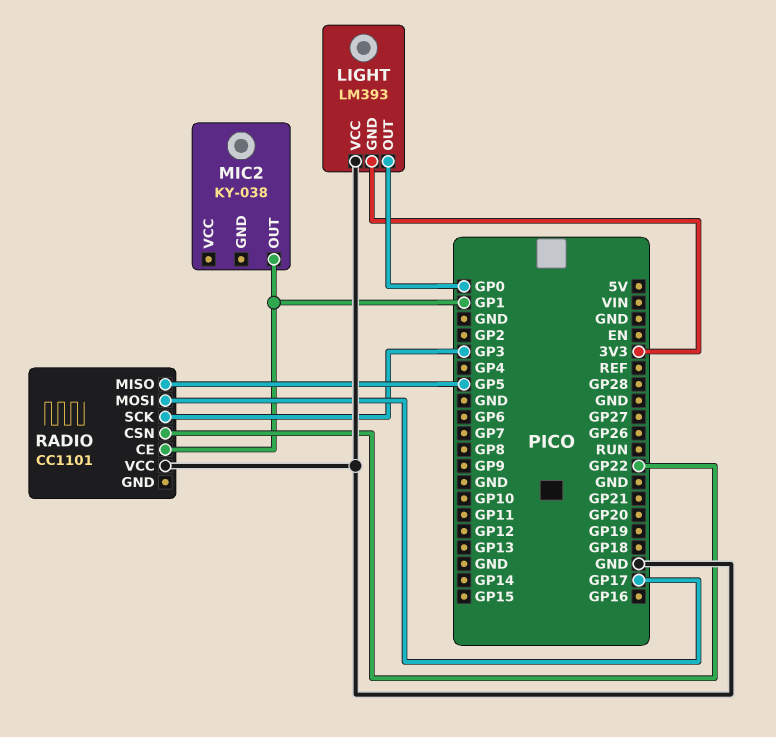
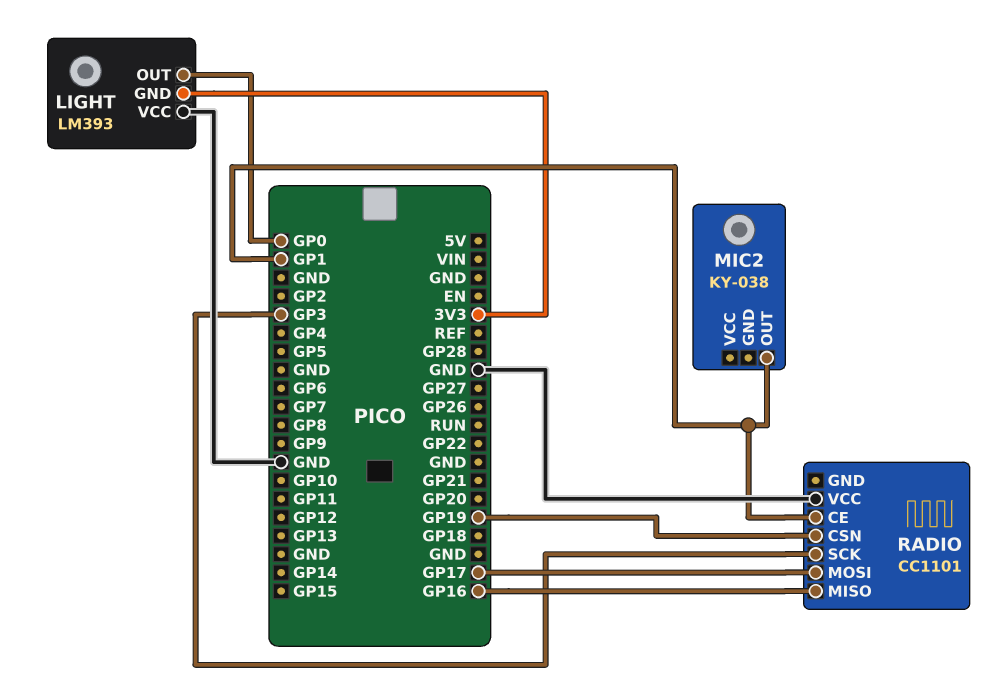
RADIO pin CSN: GP22 -> GP19
RADIO pin MISO: GP5 -> GP16

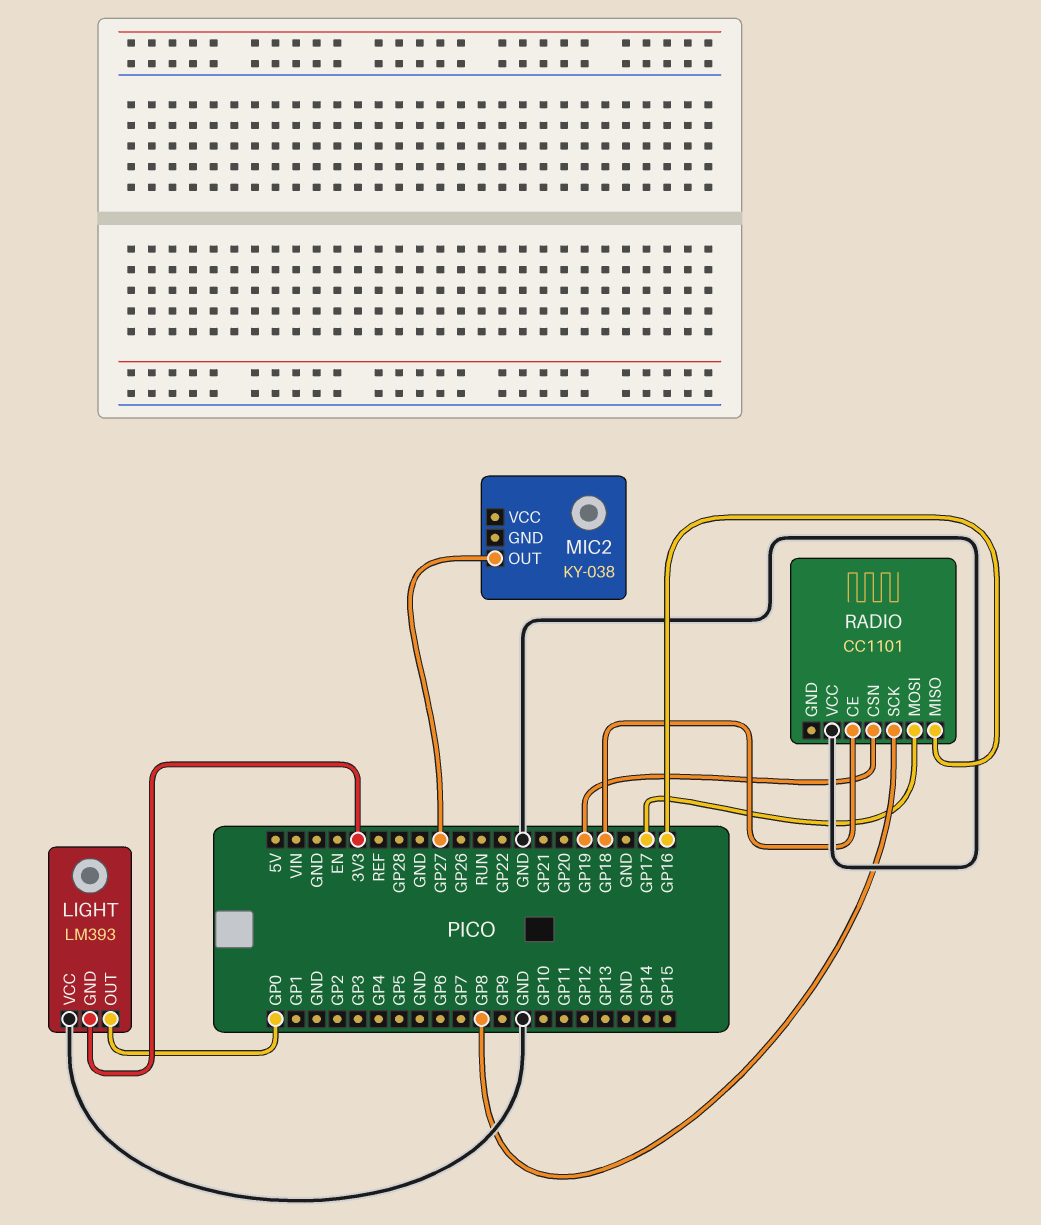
MIC2 pin OUT: GP1 -> GP27
RADIO pin CE: GP1 -> GP18
RADIO pin SCK: GP3 -> GP8

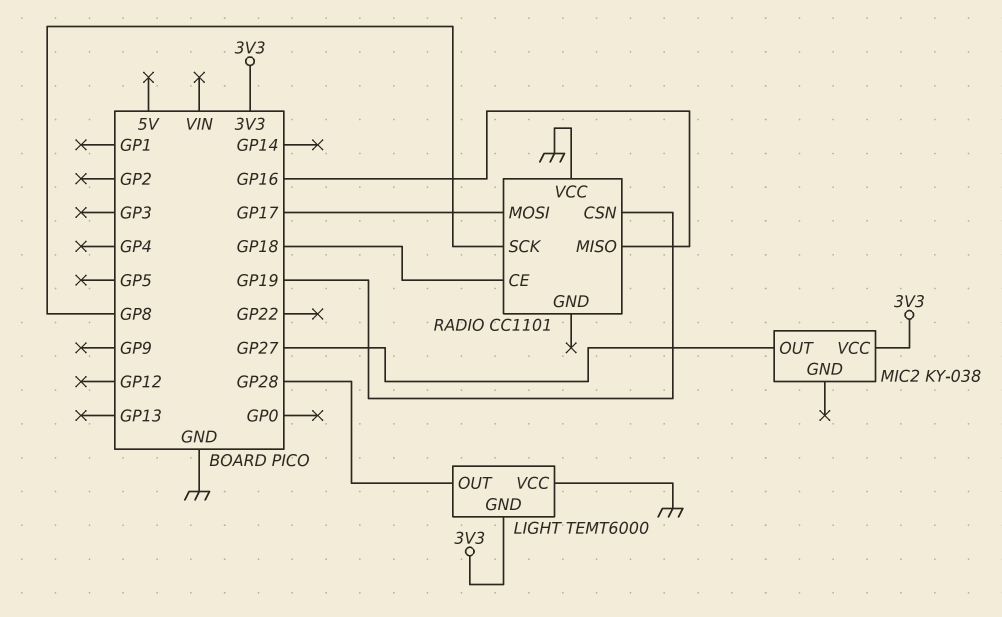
LIGHT: LM393 -> TEMT6000
LIGHT pin OUT: GP0 -> GP28
MIC2 pin VCC: none -> 3V3

